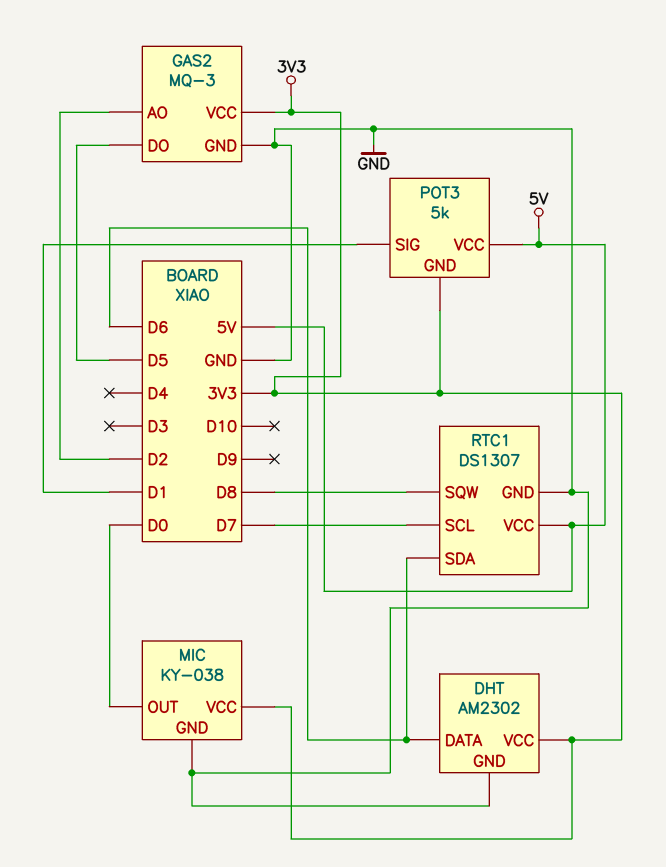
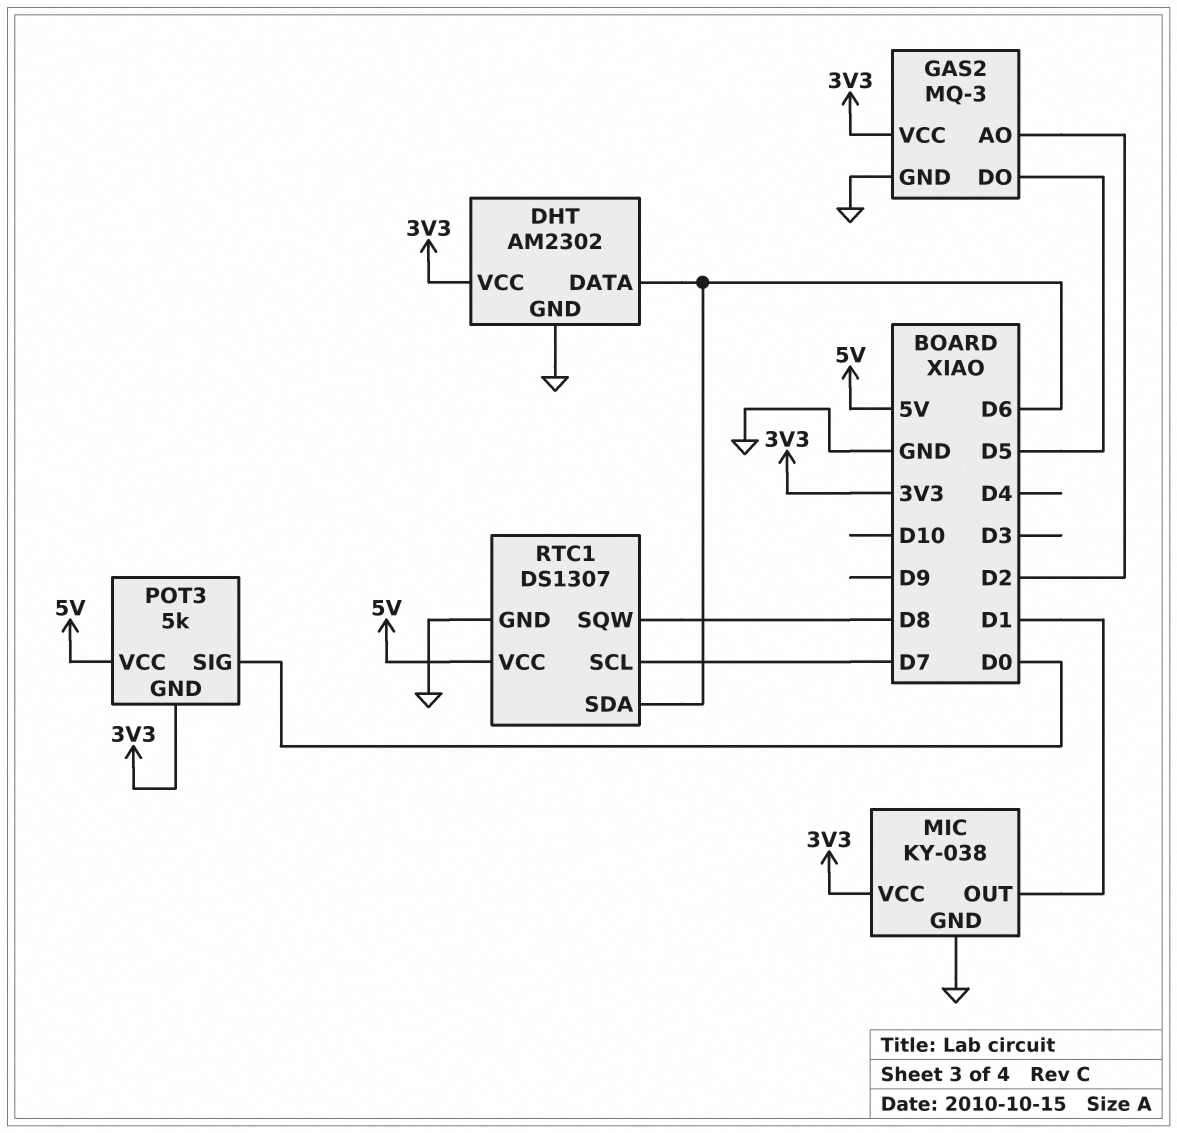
MIC pin OUT: D0 -> D1
POT3 pin SIG: D1 -> D0

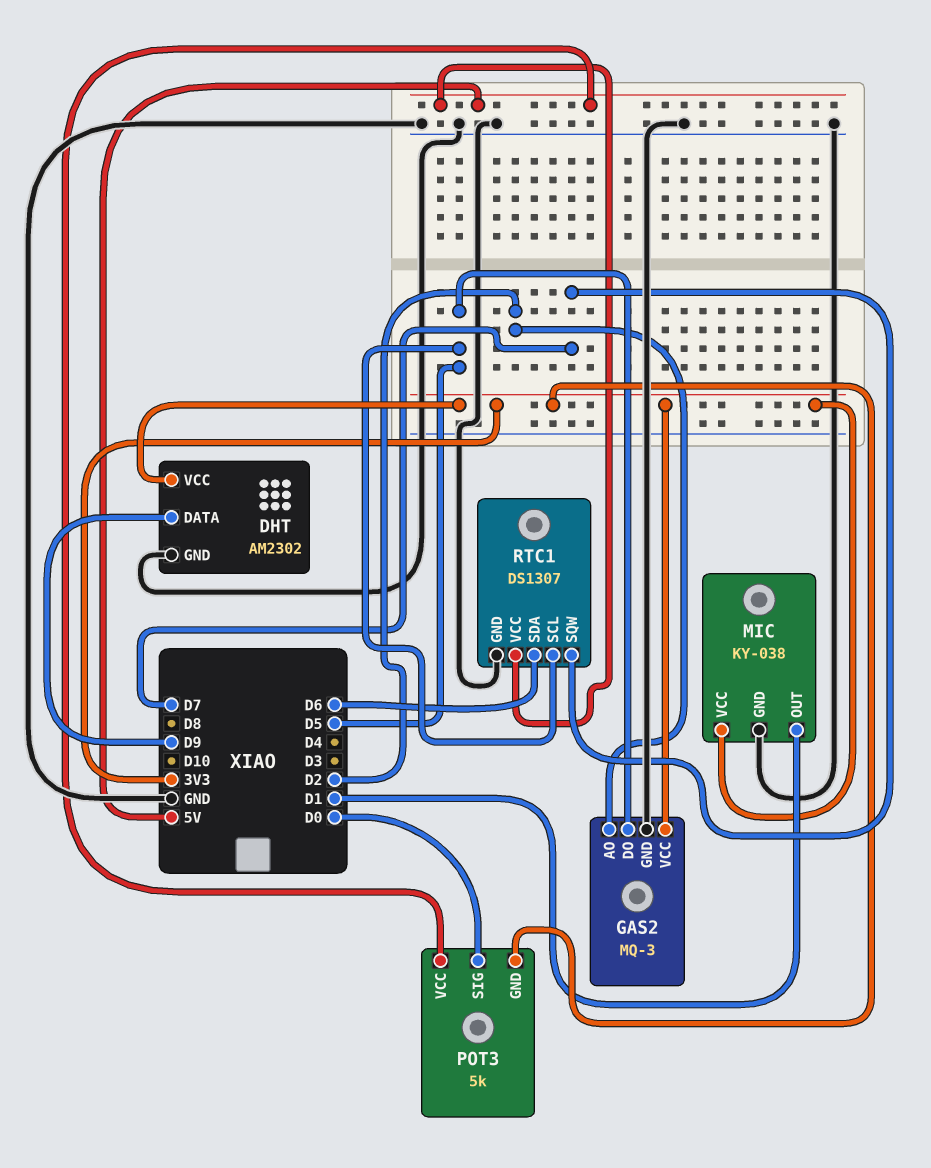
DHT pin DATA: D6 -> D9
RTC1 pin SCL: D7 -> D5
RTC1 pin SQW: D8 -> D7

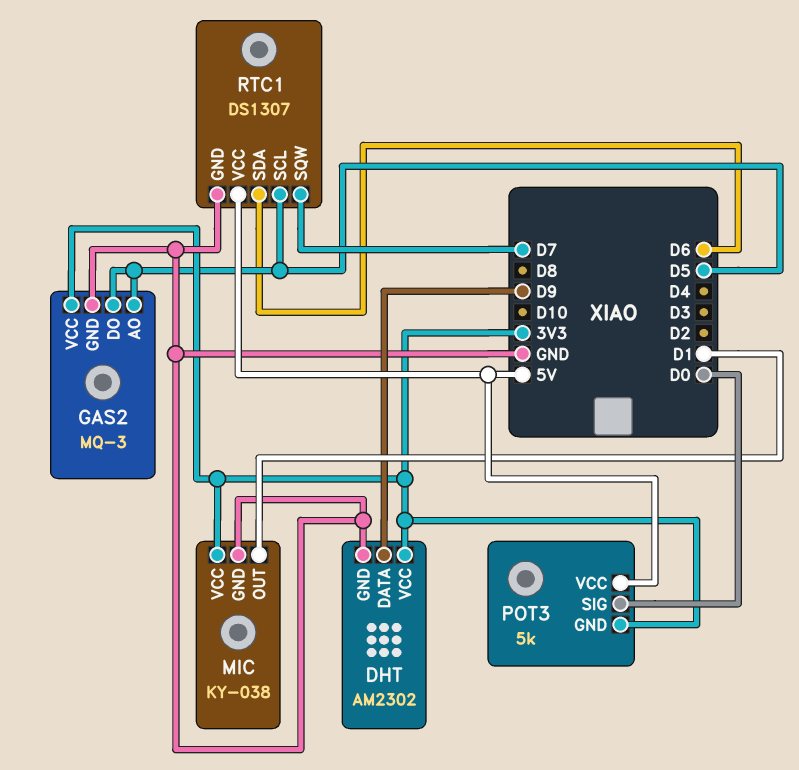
GAS2 pin AO: D2 -> D5

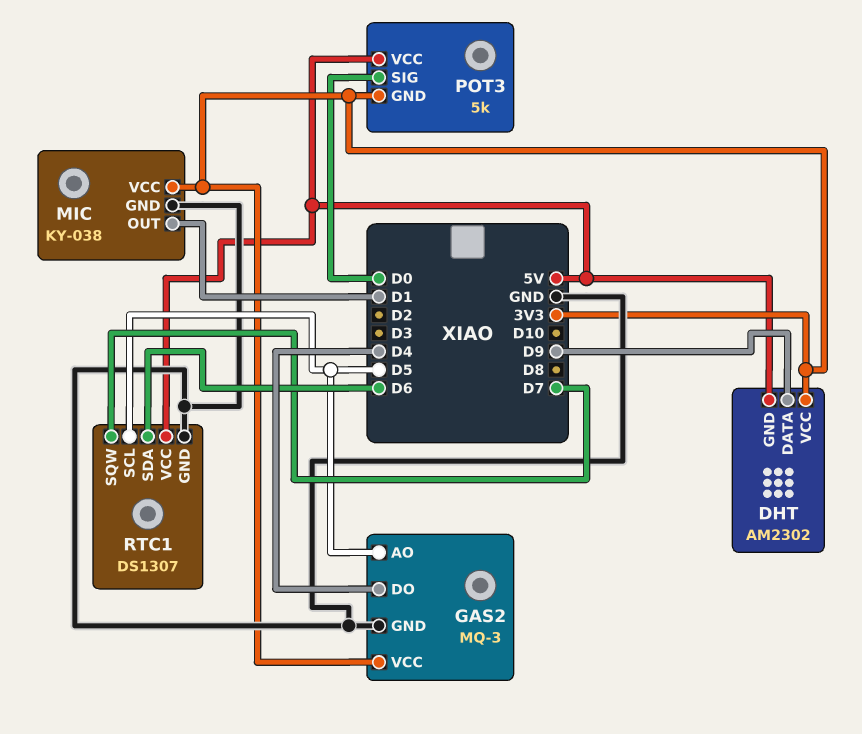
DHT pin GND: GND -> 5V
GAS2 pin DO: D5 -> D4

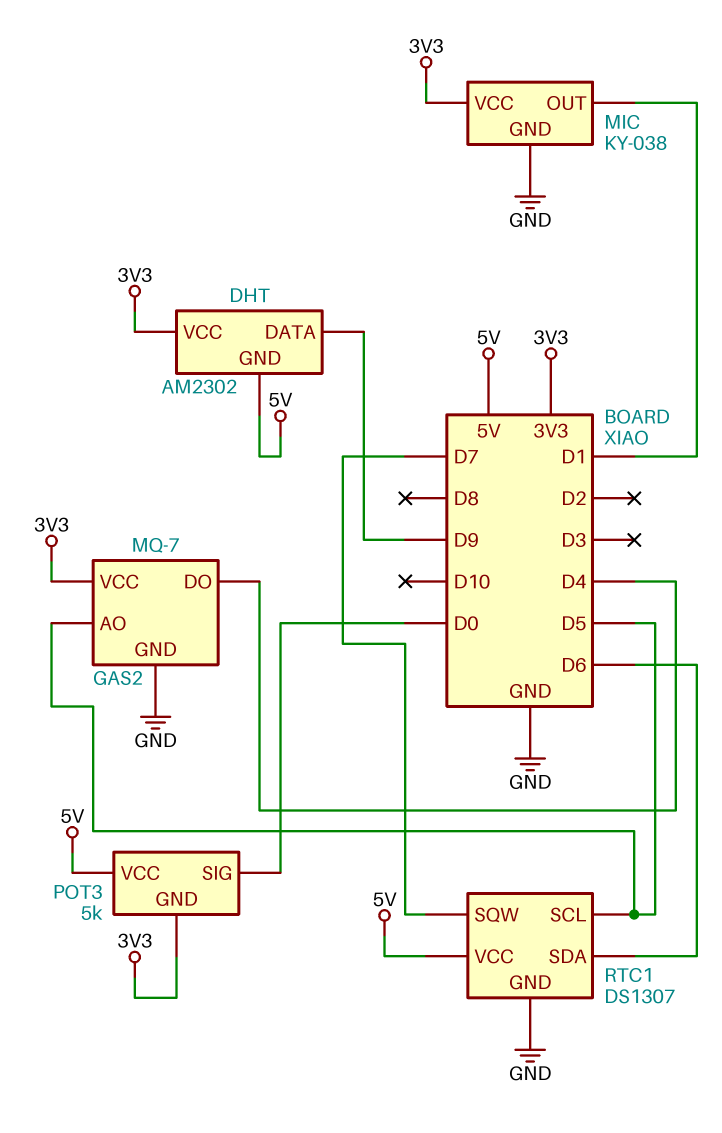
GAS2: MQ-3 -> MQ-7

